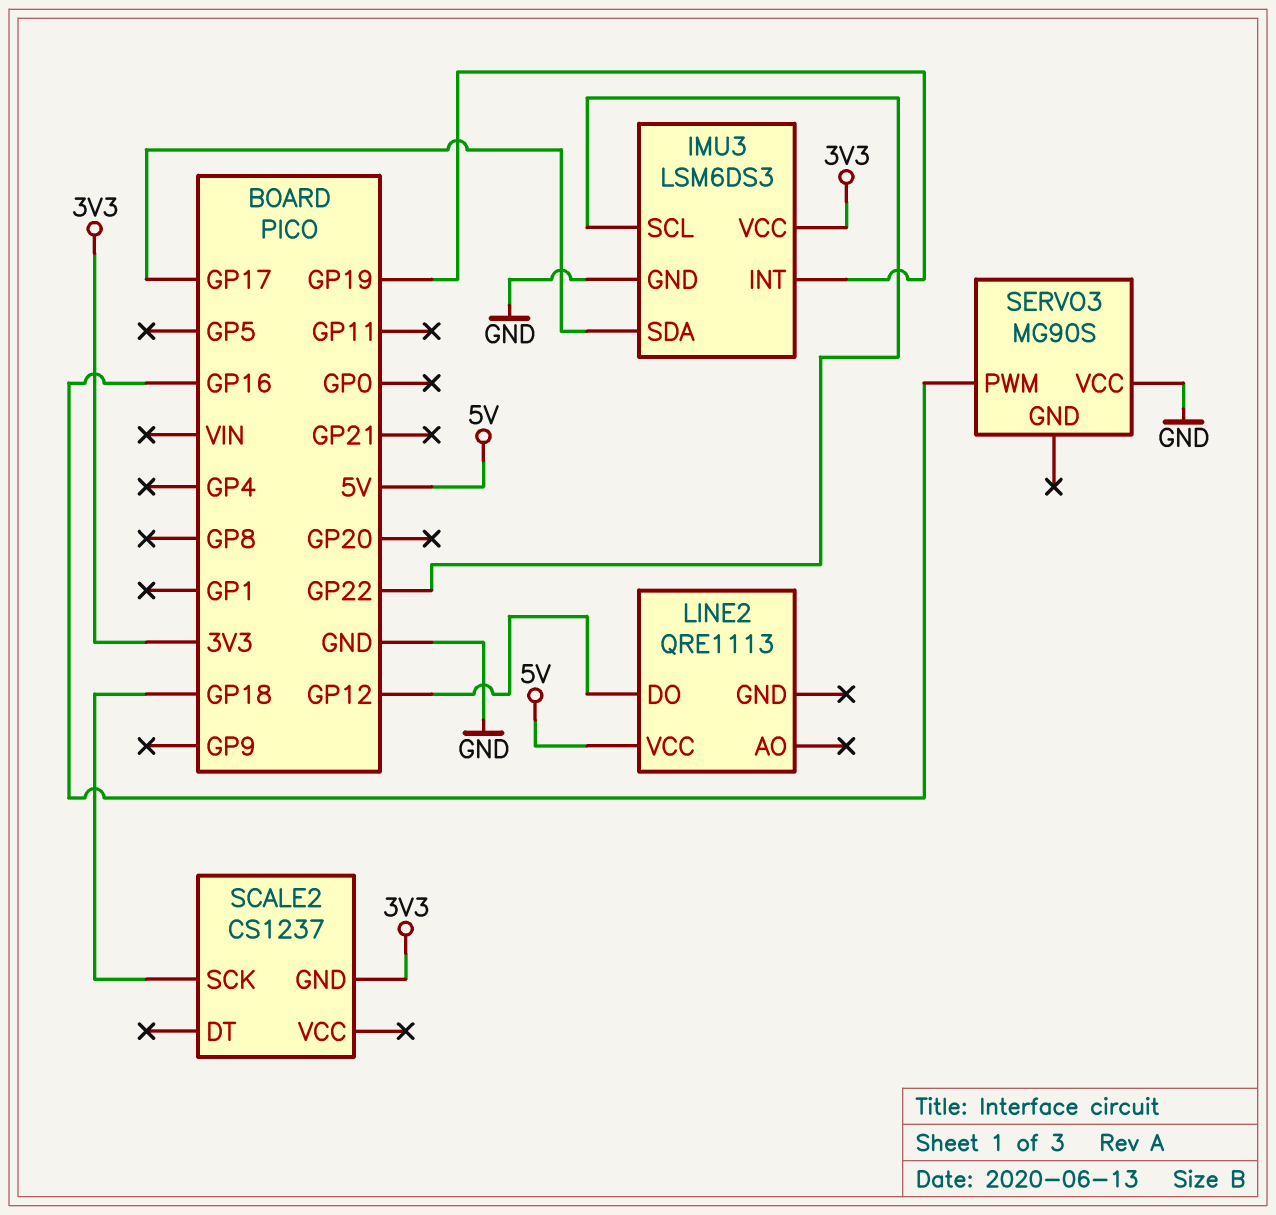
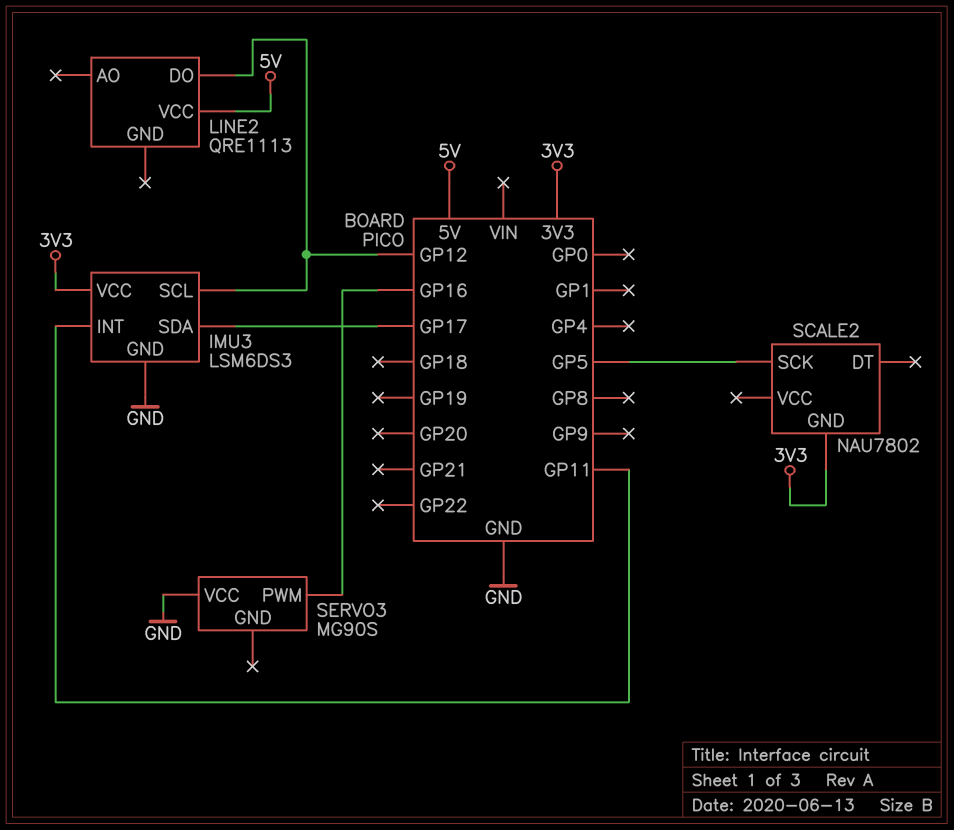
IMU3 pin INT: GP19 -> GP11
IMU3 pin SCL: GP22 -> GP12
SCALE2: CS1237 -> NAU7802
SCALE2 pin SCK: GP18 -> GP5

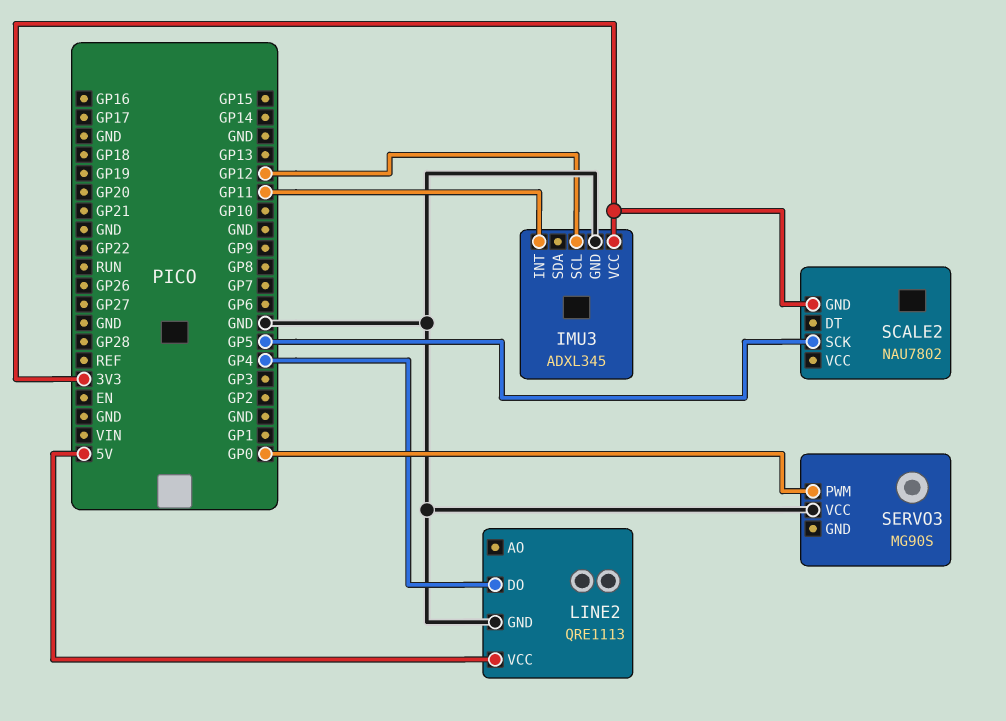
IMU3: LSM6DS3 -> ADXL345
IMU3 pin SDA: GP17 -> none
LINE2 pin DO: GP12 -> GP4
LINE2 pin GND: none -> GND
SERVO3 pin PWM: GP16 -> GP0

